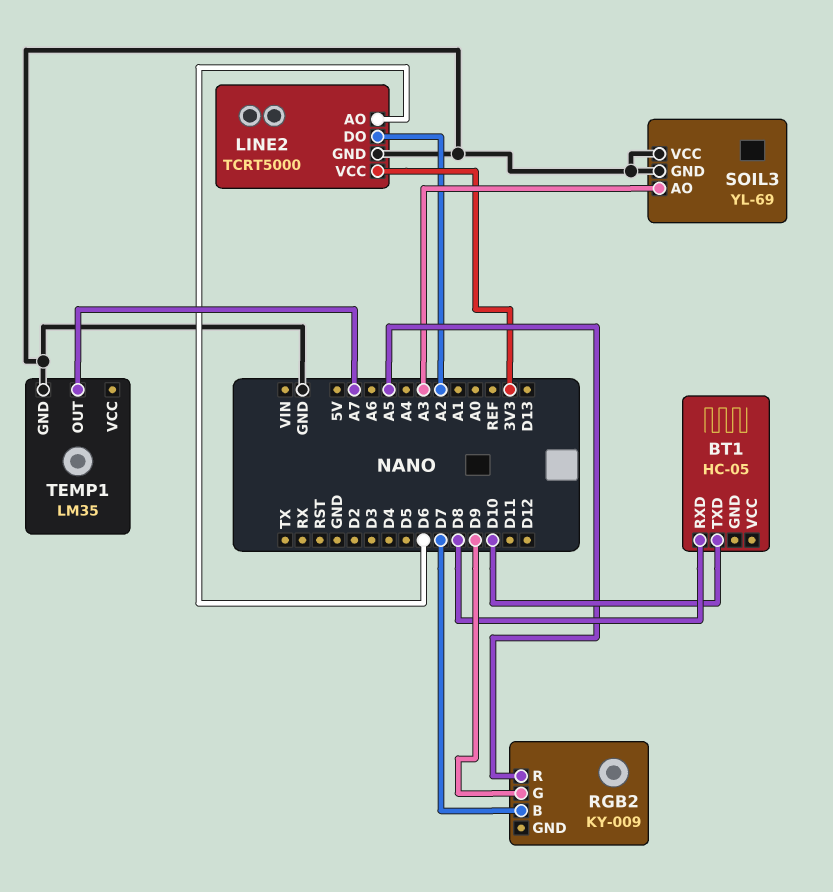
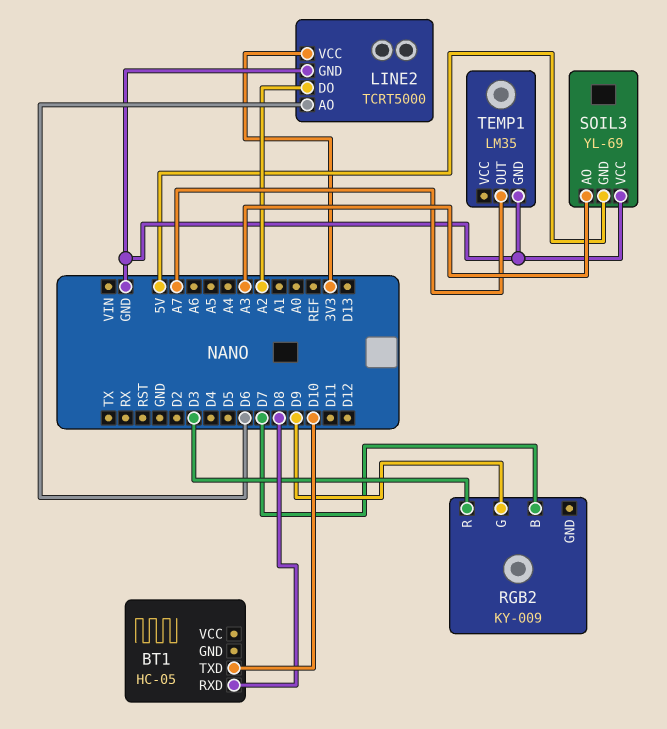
RGB2 pin R: A5 -> D3
SOIL3 pin GND: GND -> 5V

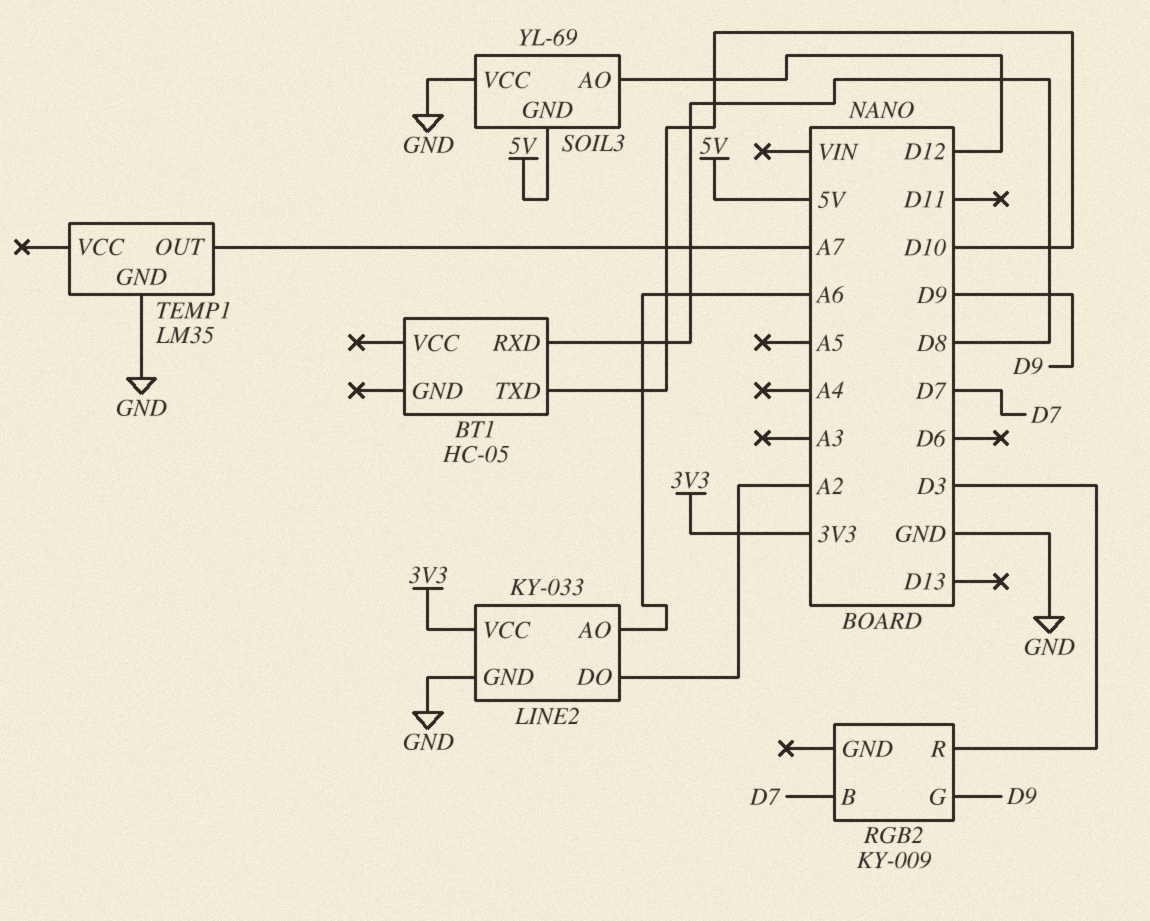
LINE2: TCRT5000 -> KY-033
LINE2 pin AO: D6 -> A6
SOIL3 pin AO: A3 -> D12

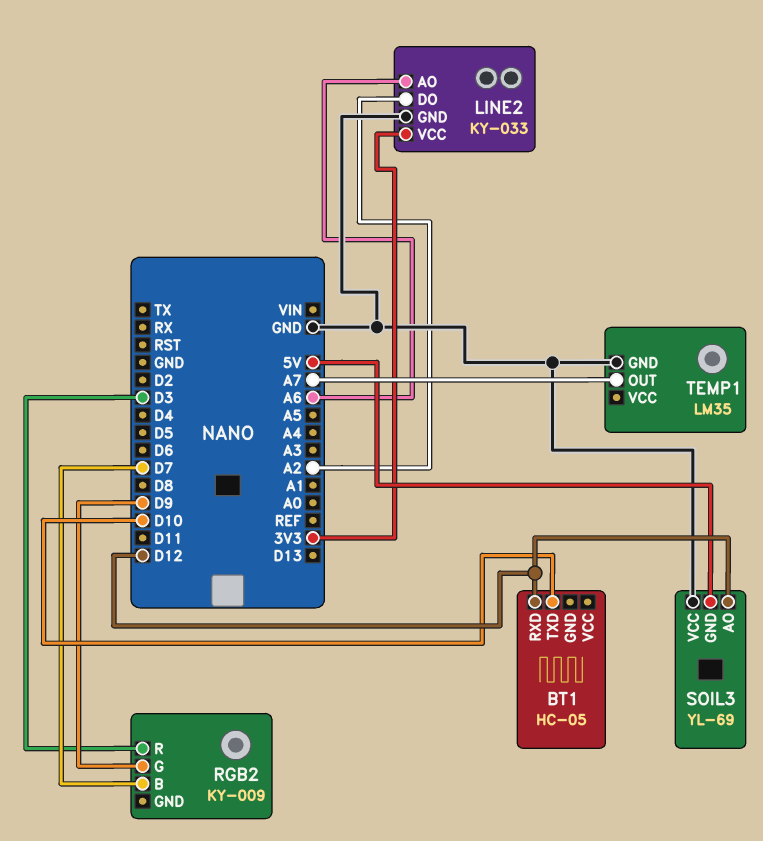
BT1 pin RXD: D8 -> D12

